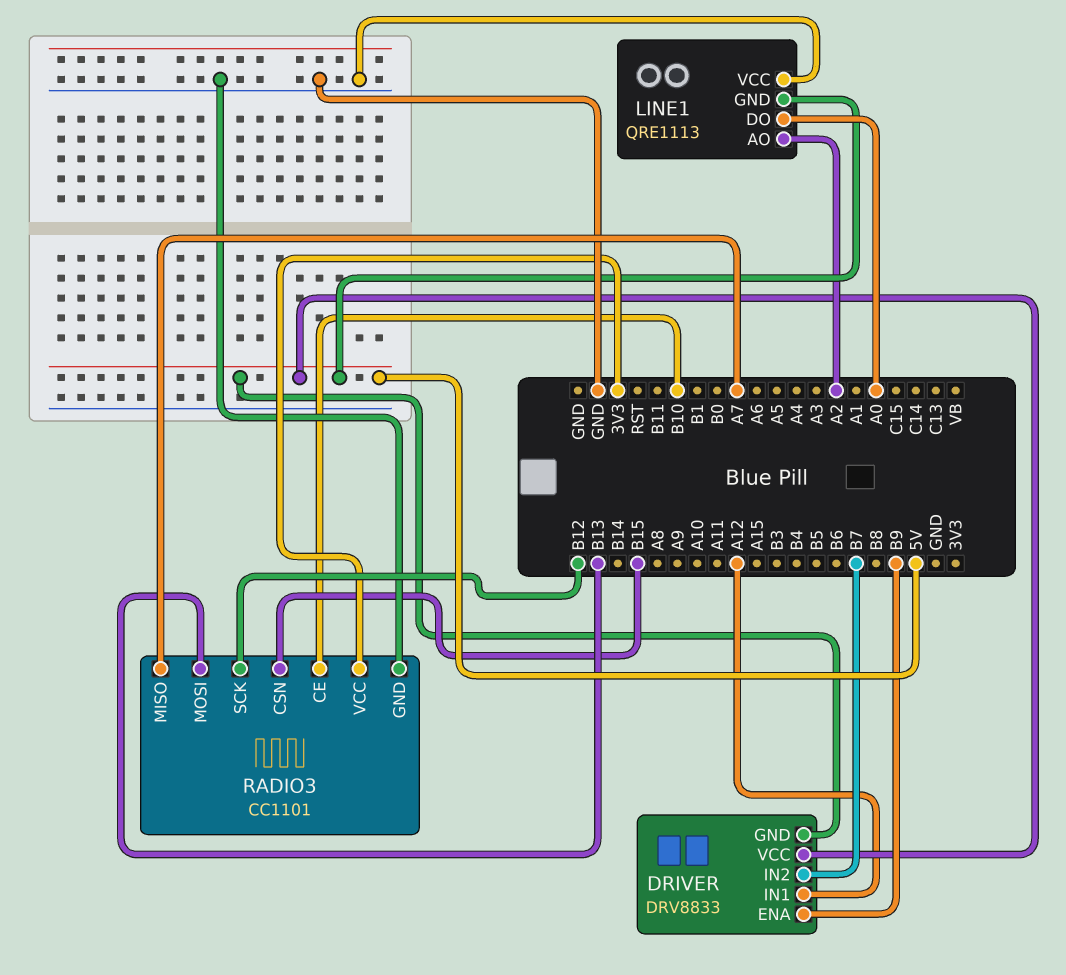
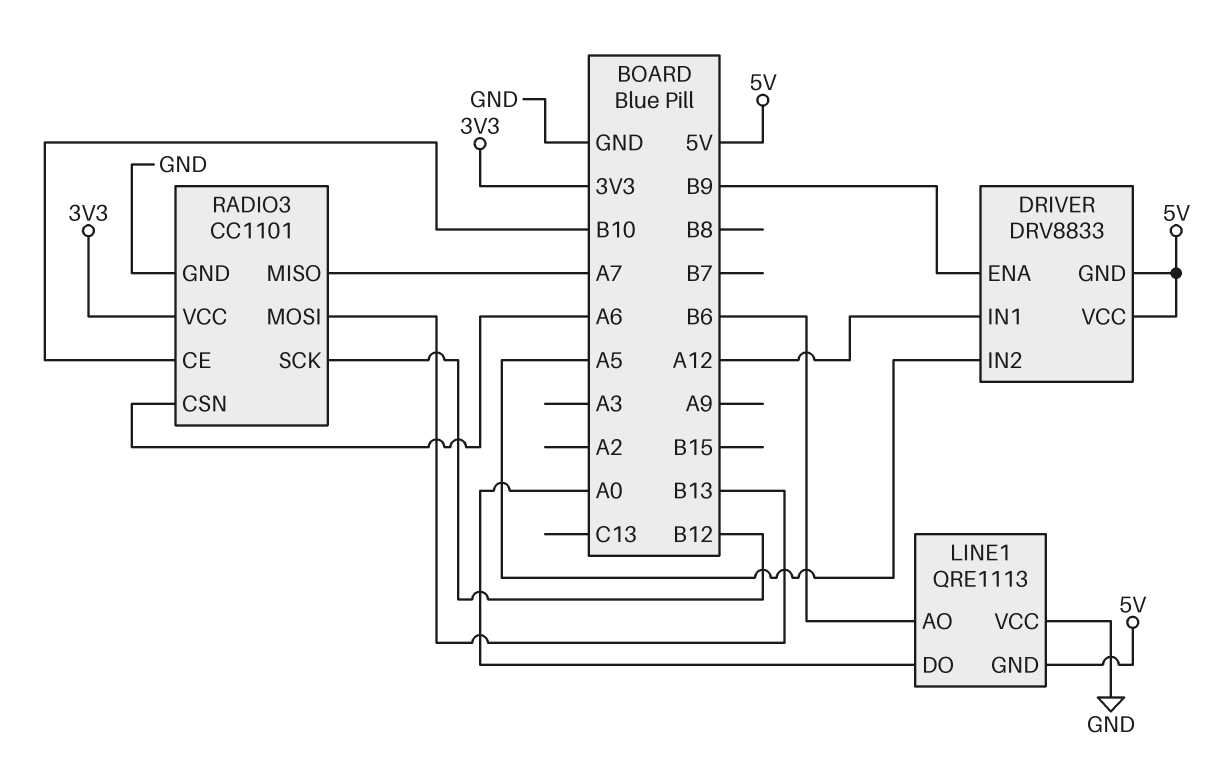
DRIVER pin IN2: B7 -> A5
LINE1 pin AO: A2 -> B6
RADIO3 pin CSN: B15 -> A6

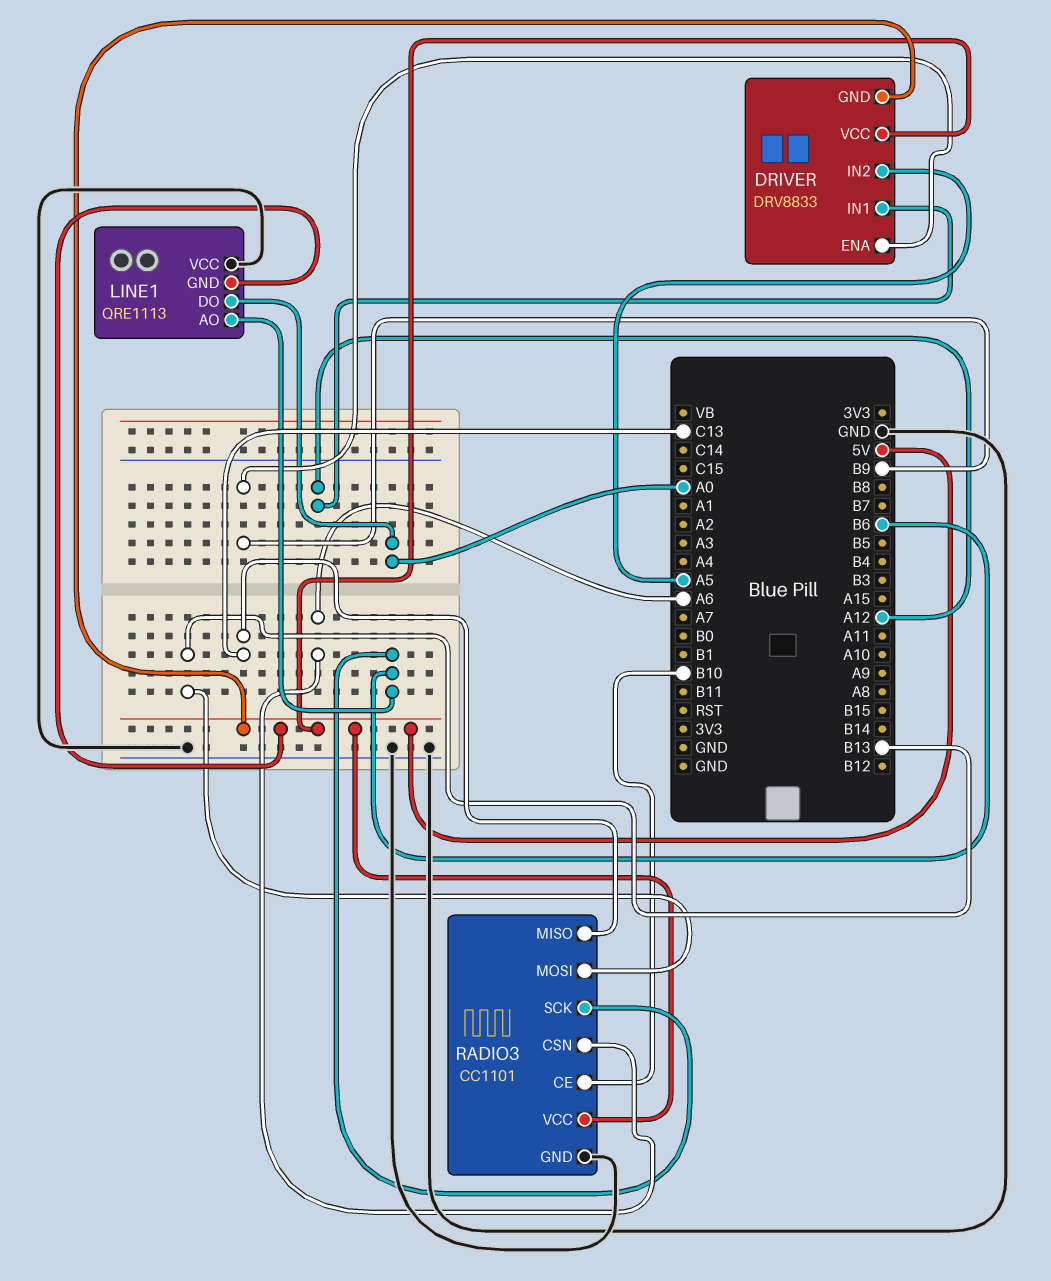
RADIO3 pin MISO: A7 -> C13
RADIO3 pin SCK: B12 -> B6
RADIO3 pin VCC: 3V3 -> 5V

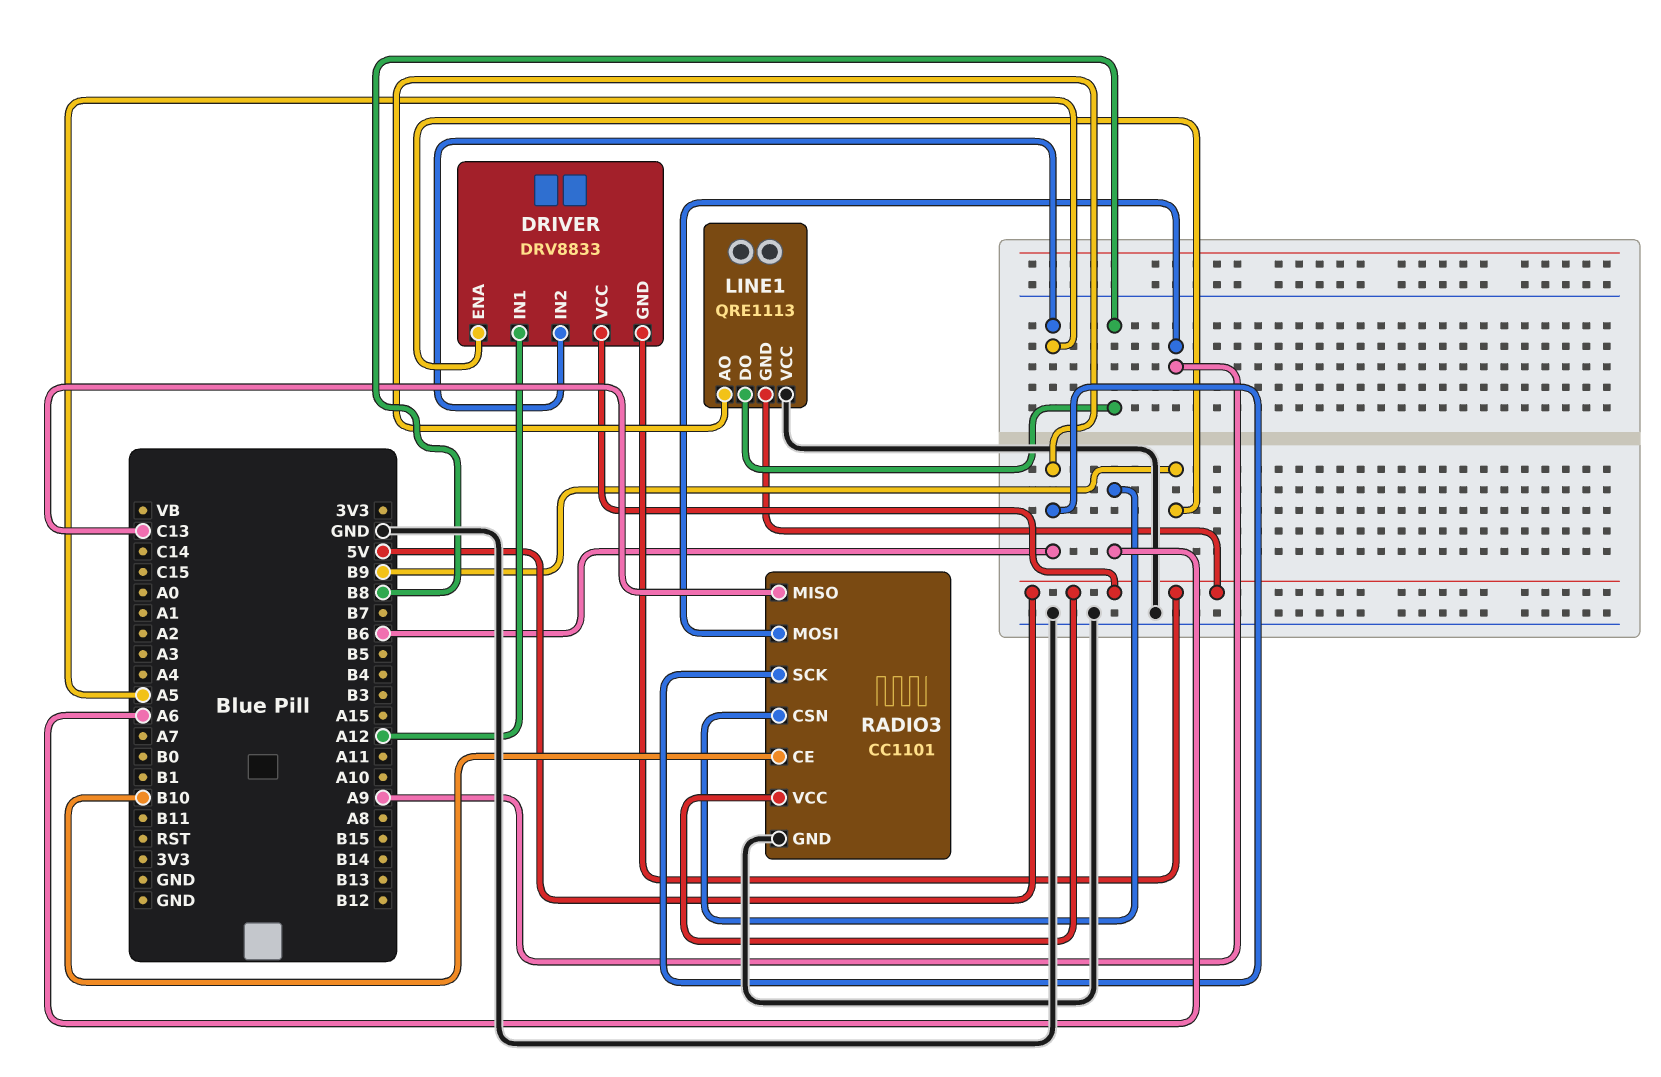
LINE1 pin DO: A0 -> B8
RADIO3 pin MOSI: B13 -> A9

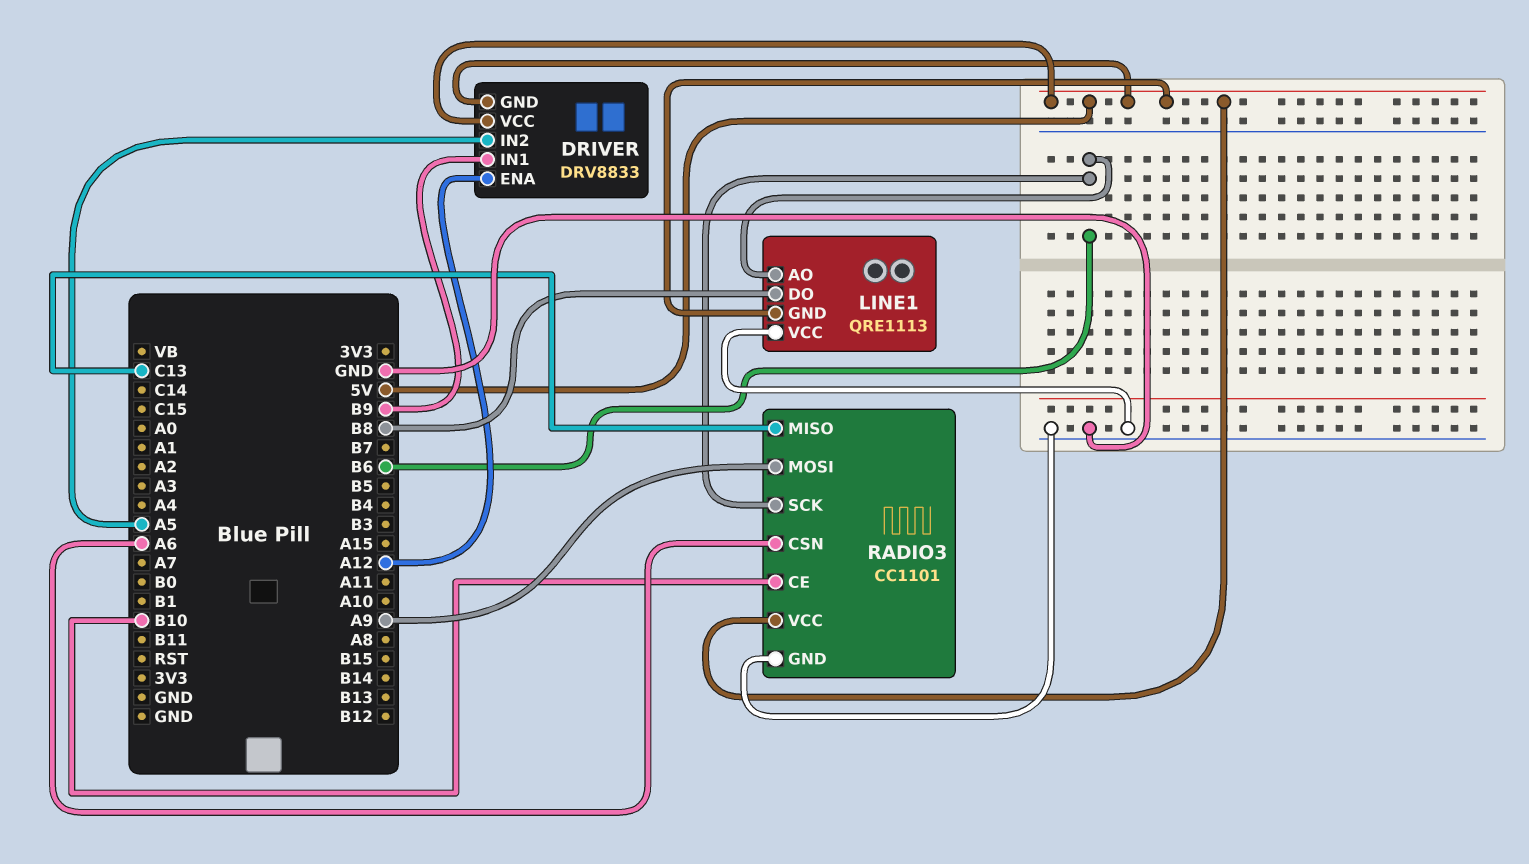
DRIVER pin ENA: B9 -> A12
DRIVER pin IN1: A12 -> B9

